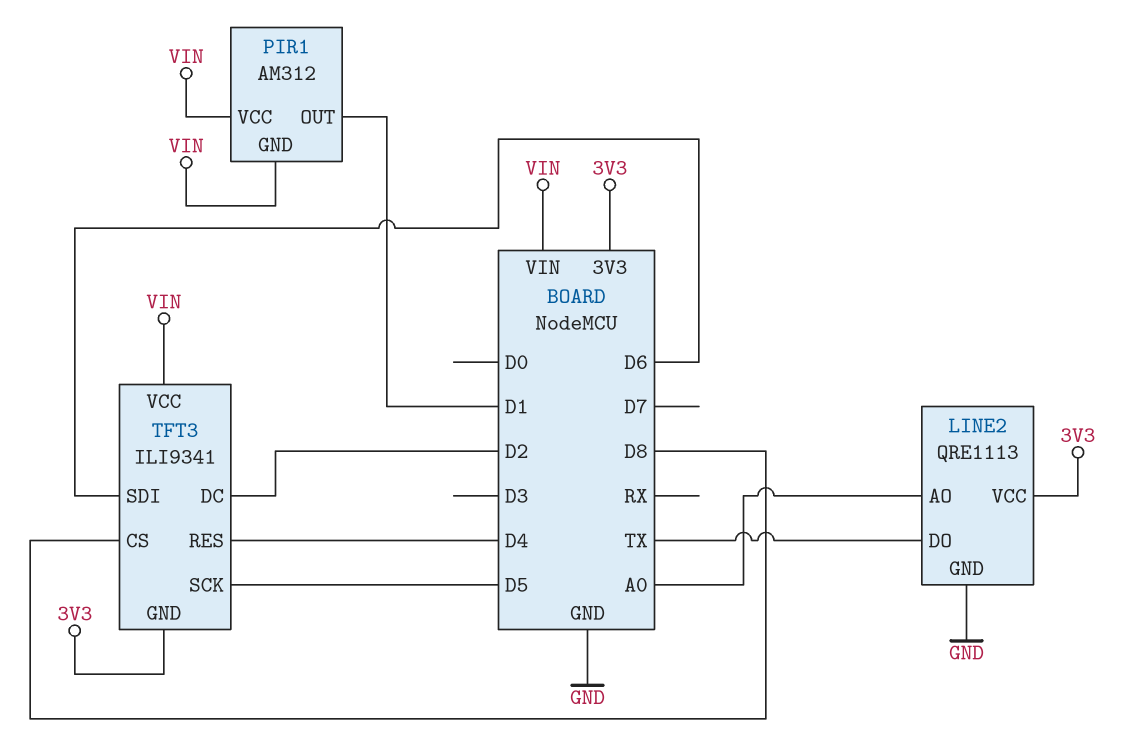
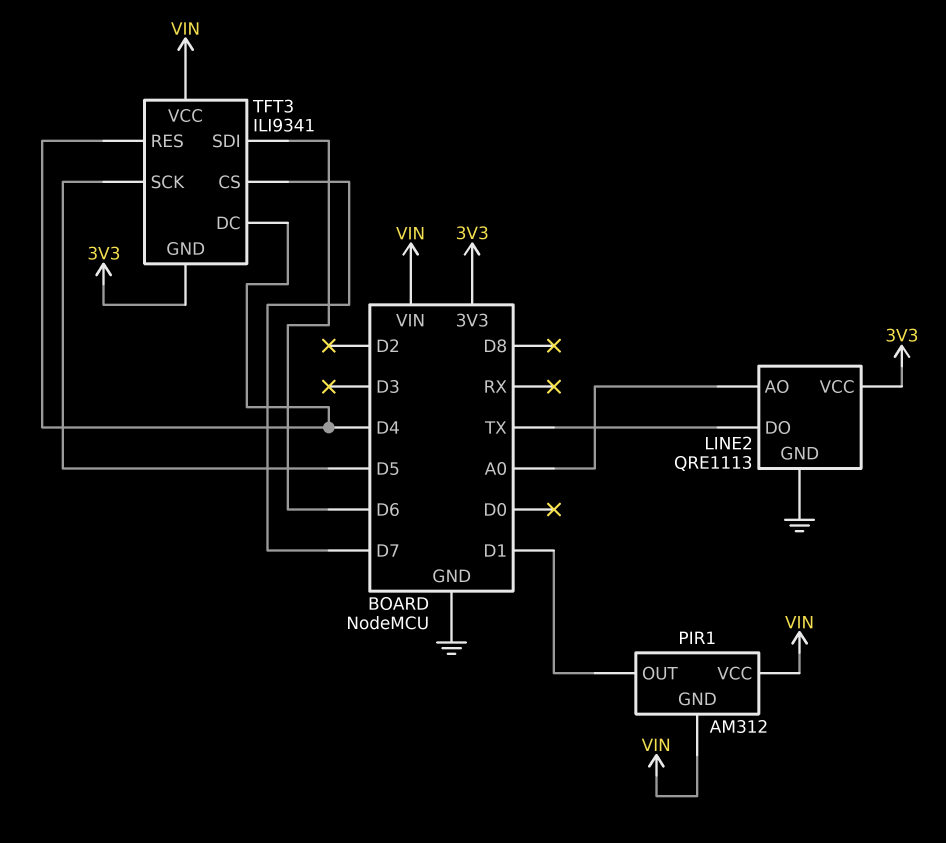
TFT3 pin CS: D8 -> D7
TFT3 pin DC: D2 -> D4

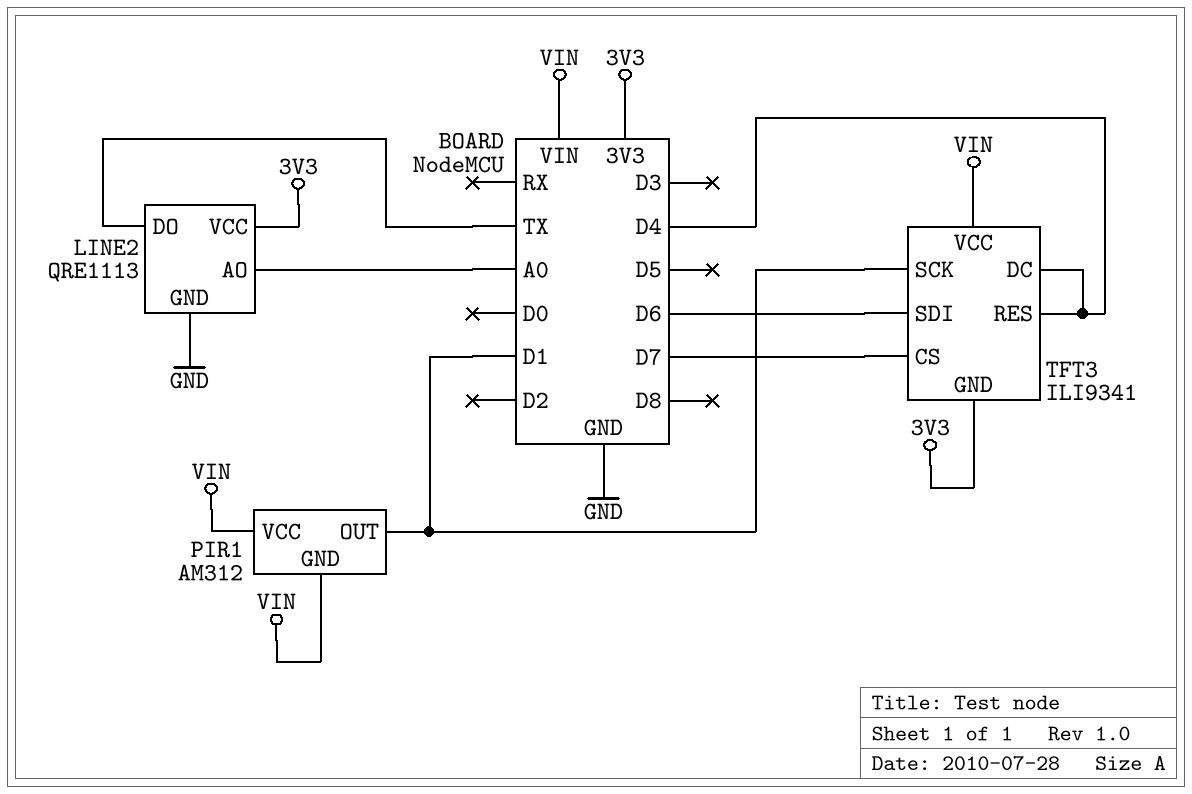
TFT3 pin SCK: D5 -> D1

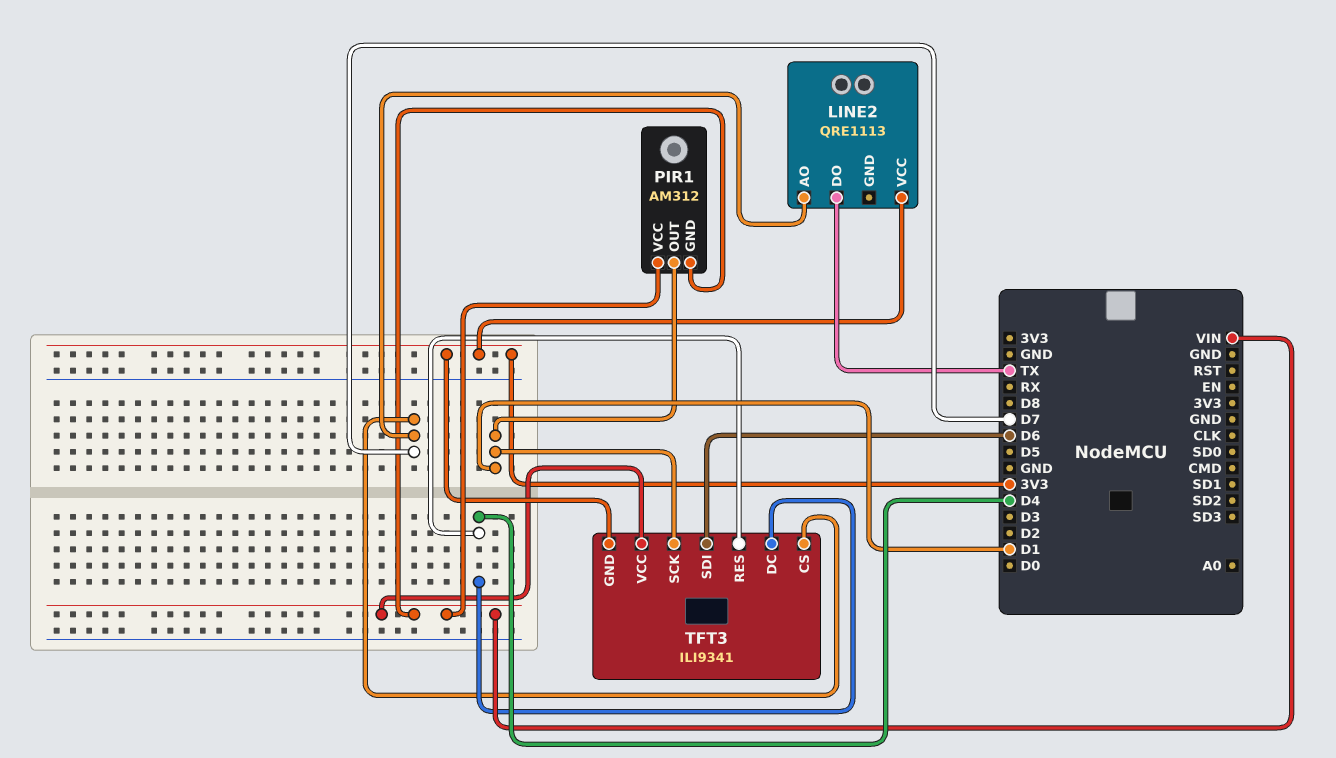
LINE2 pin AO: A0 -> D7
LINE2 pin GND: GND -> none

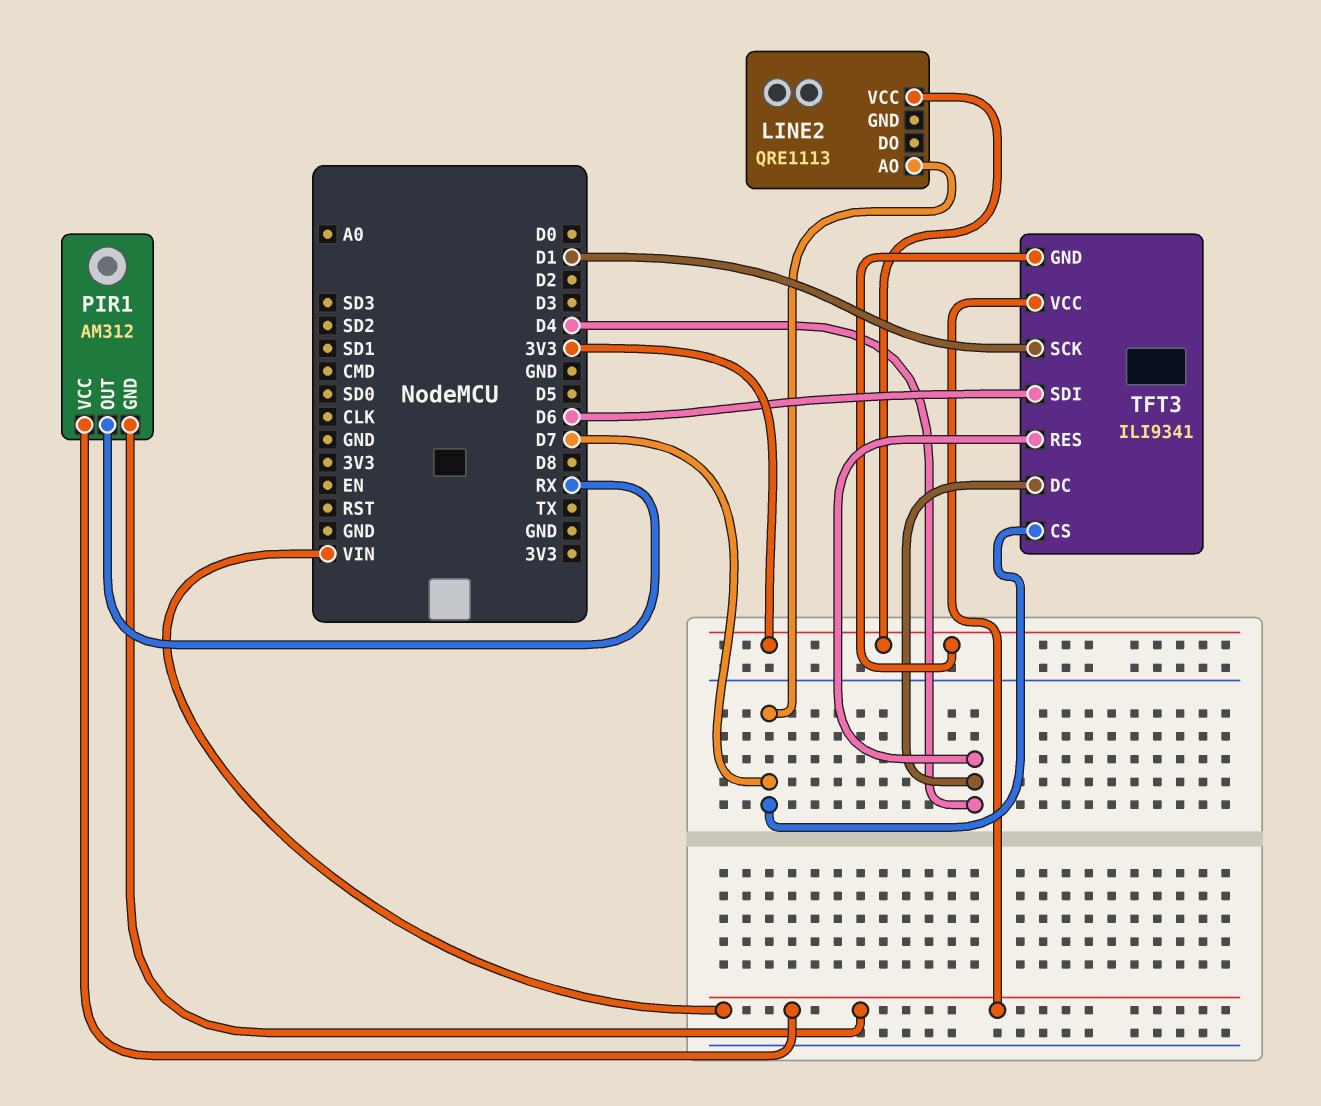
LINE2 pin DO: TX -> none
PIR1 pin OUT: D1 -> RX

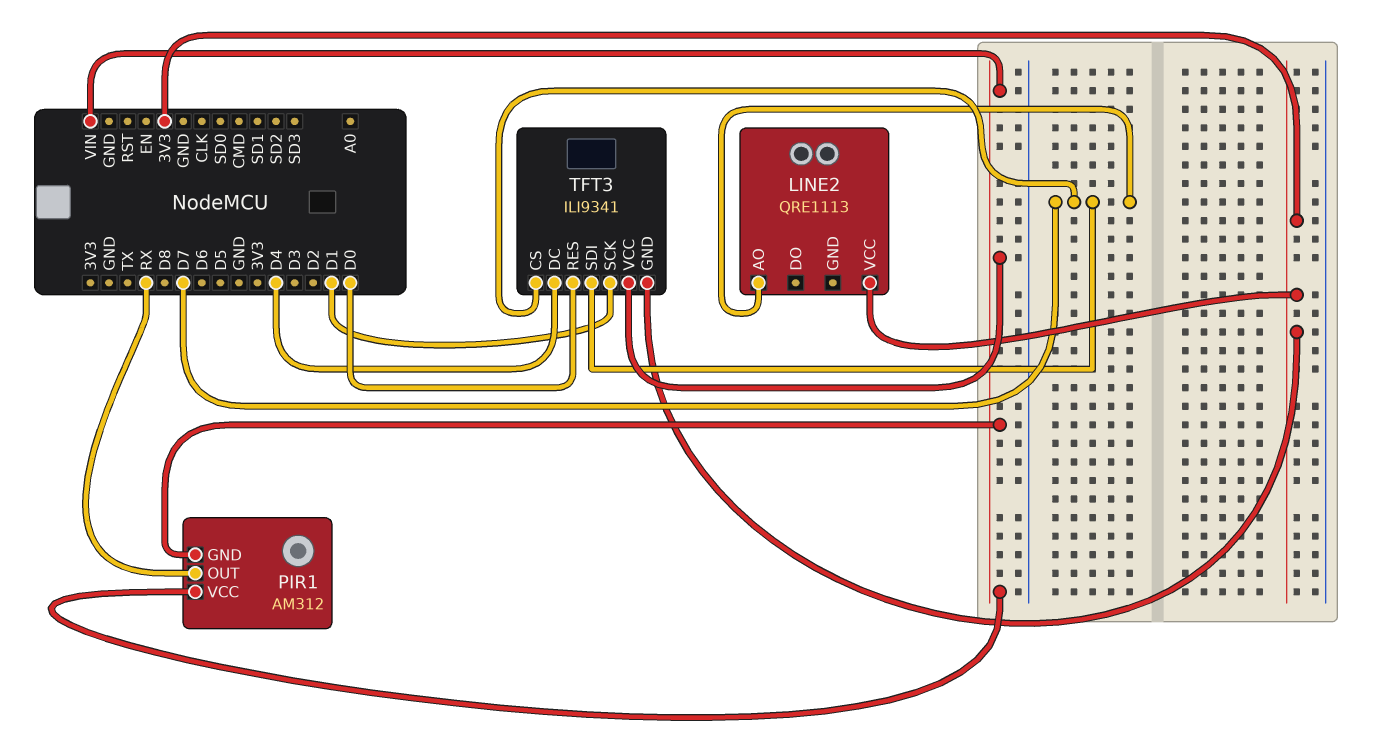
TFT3 pin RES: D4 -> D0
TFT3 pin SDI: D6 -> D7

